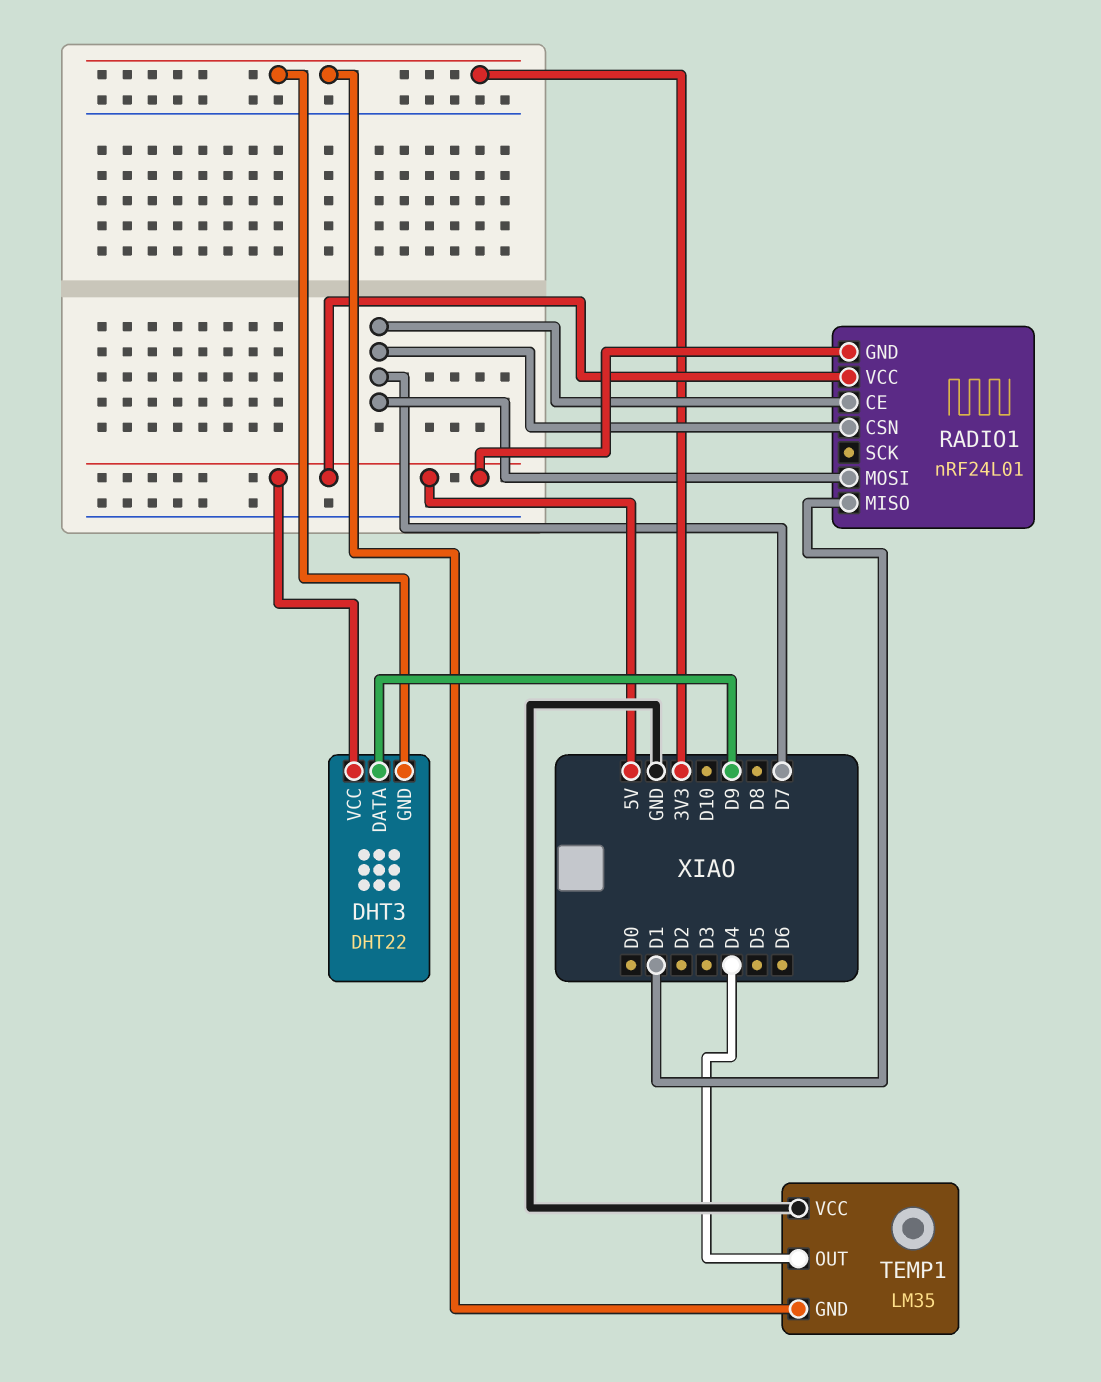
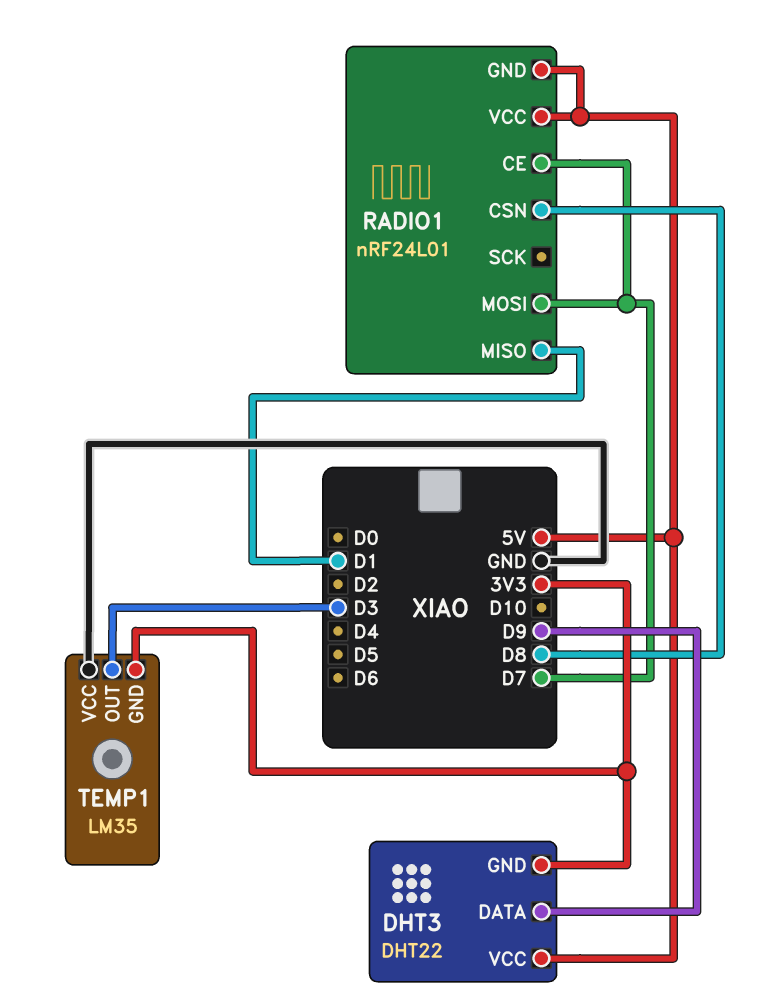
RADIO1 pin CSN: D7 -> D8
TEMP1 pin OUT: D4 -> D3

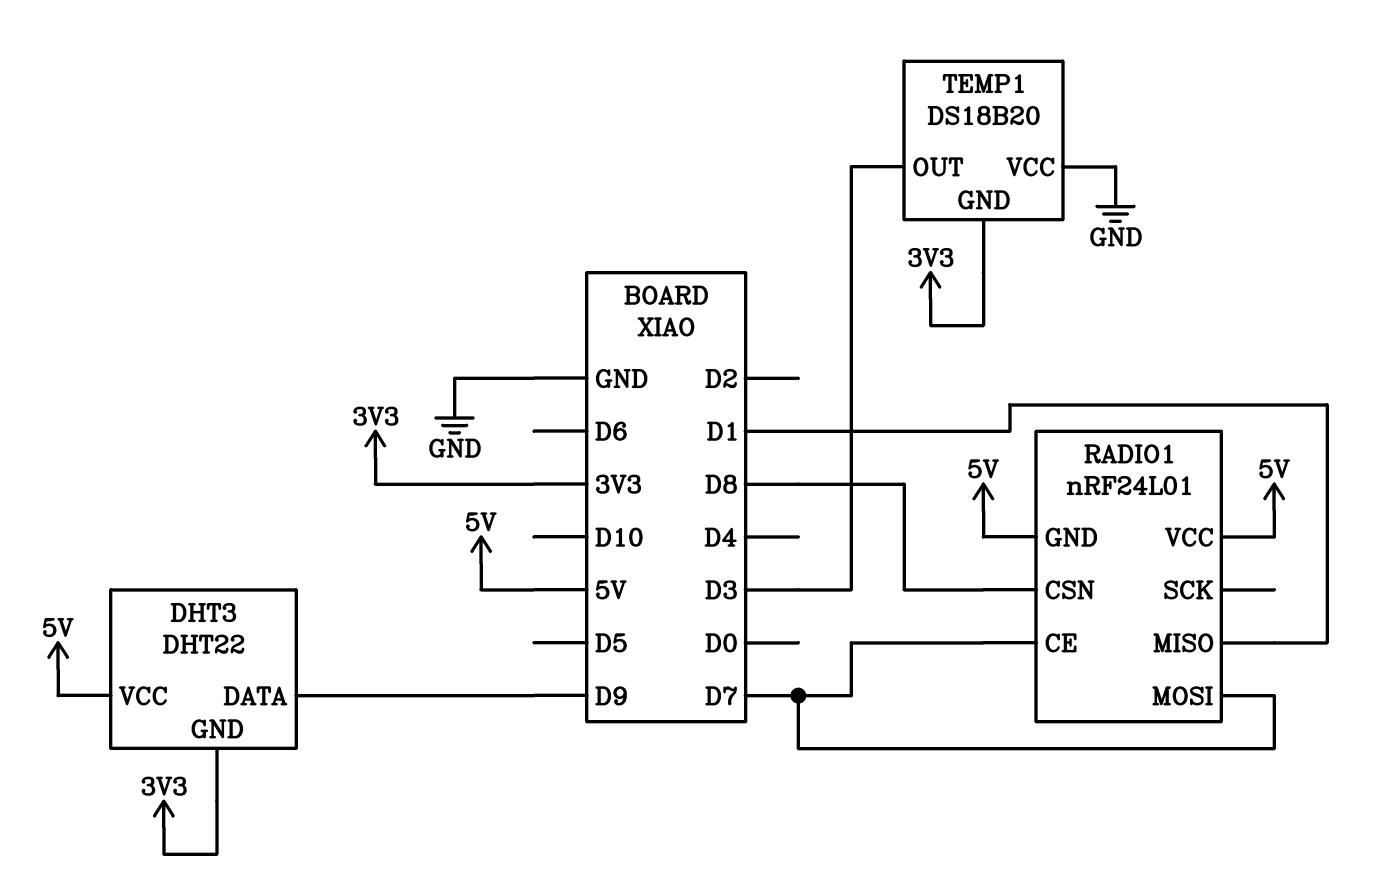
TEMP1: LM35 -> DS18B20

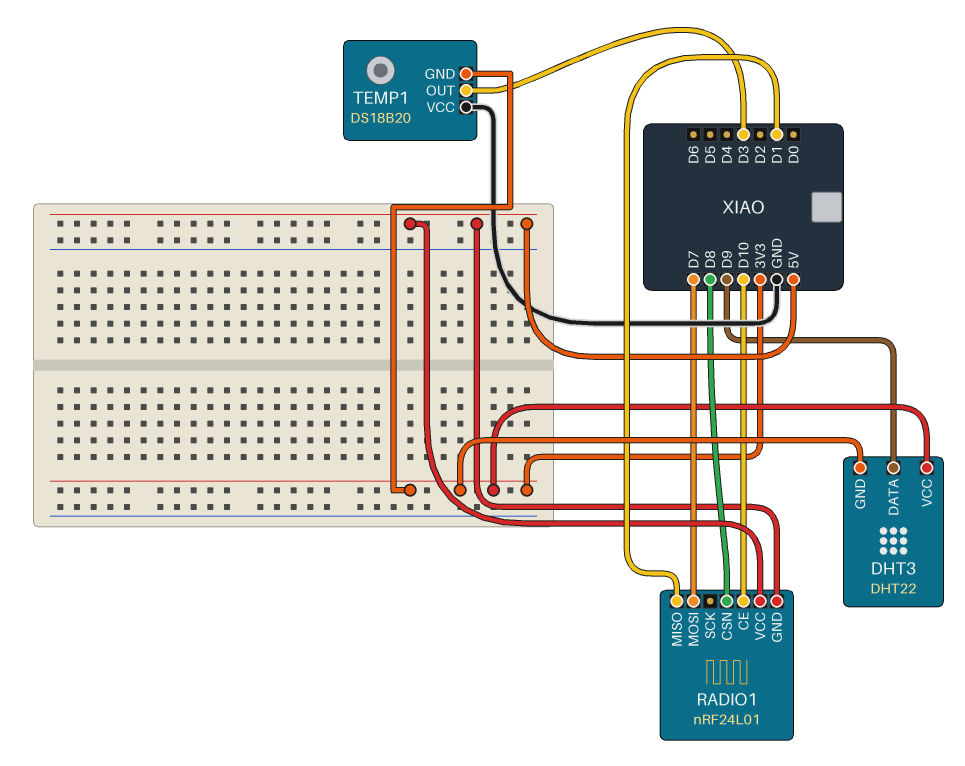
DHT3 pin VCC: 5V -> 3V3
RADIO1 pin CE: D7 -> D10

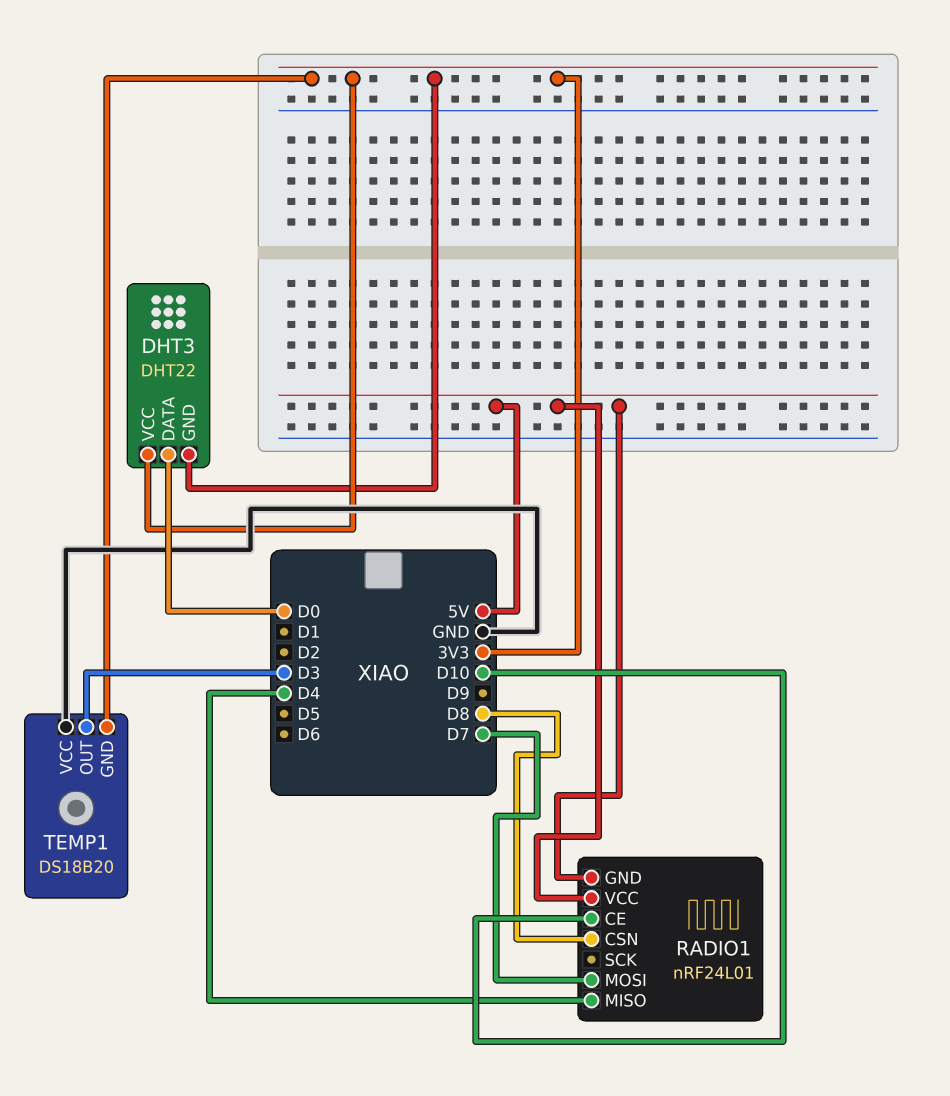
DHT3 pin DATA: D9 -> D0
RADIO1 pin MISO: D1 -> D4

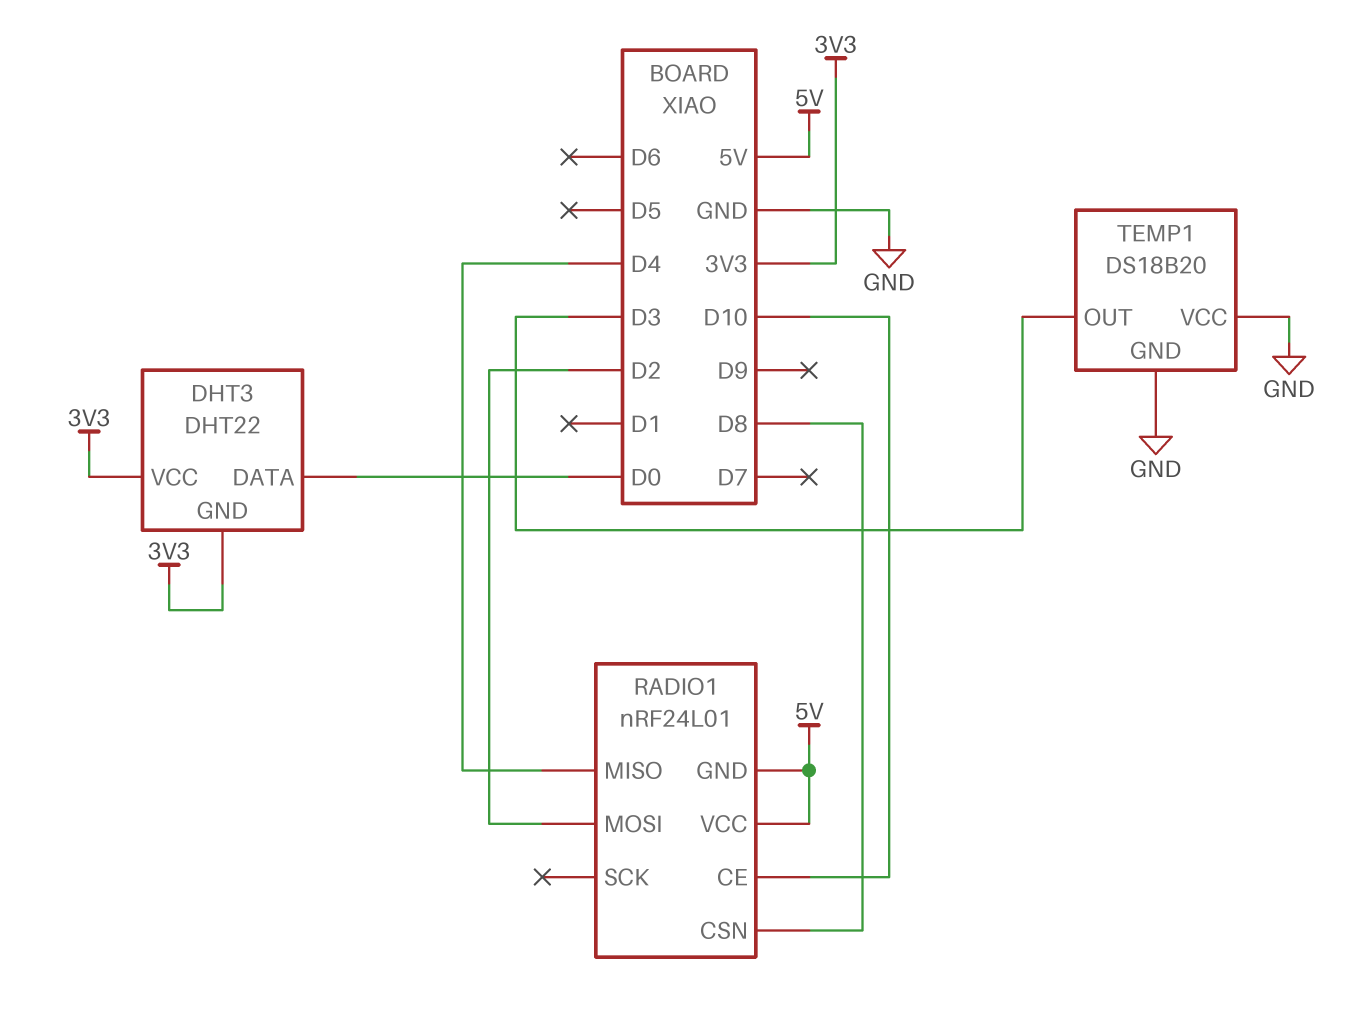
RADIO1 pin MOSI: D7 -> D2
TEMP1 pin GND: 3V3 -> GND

